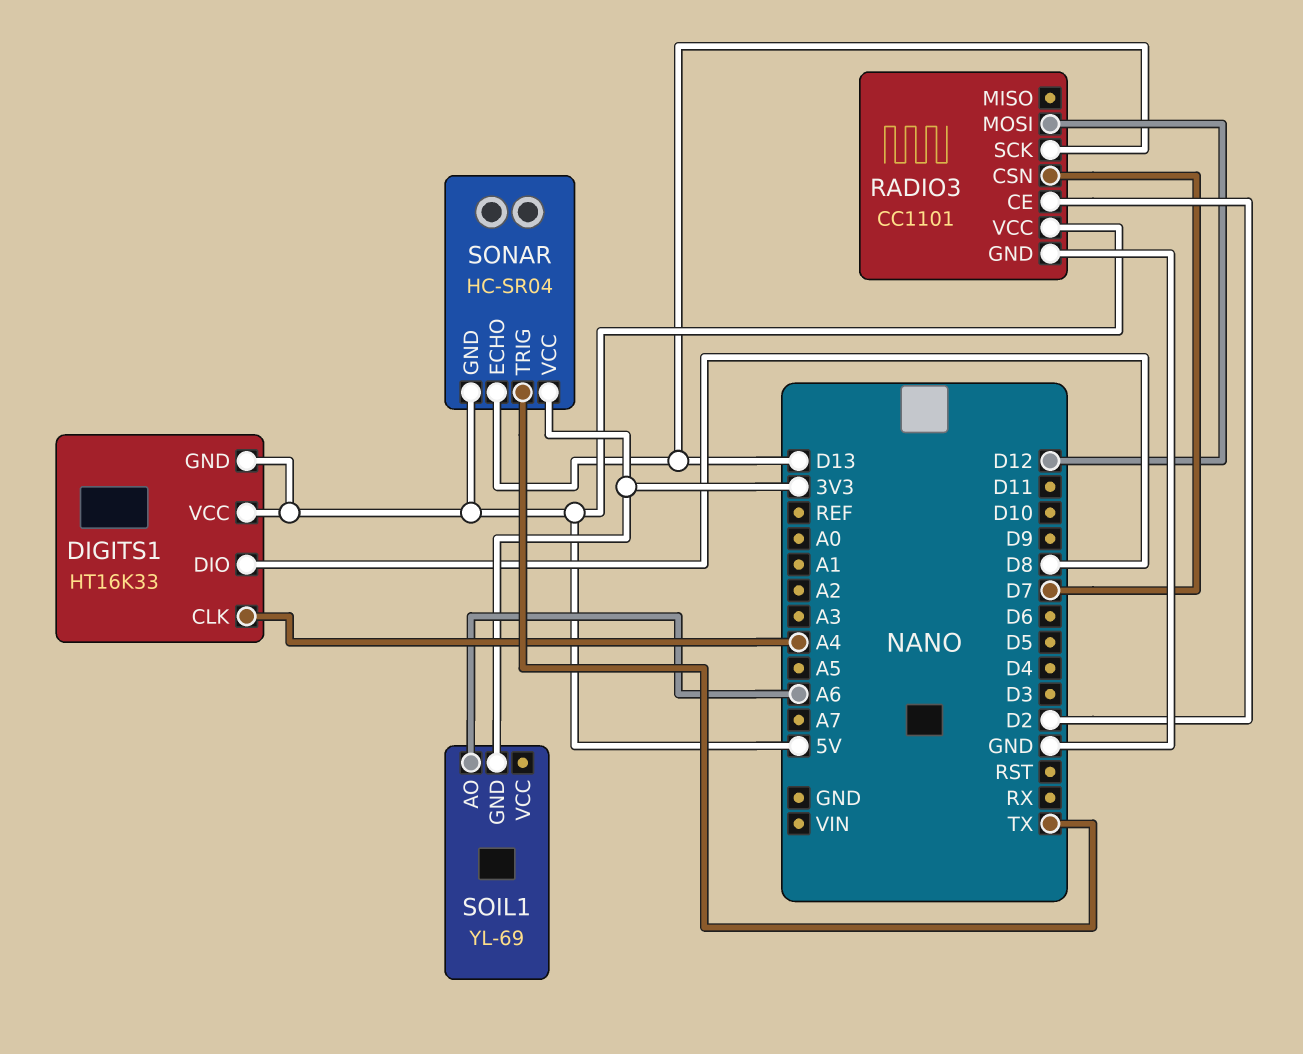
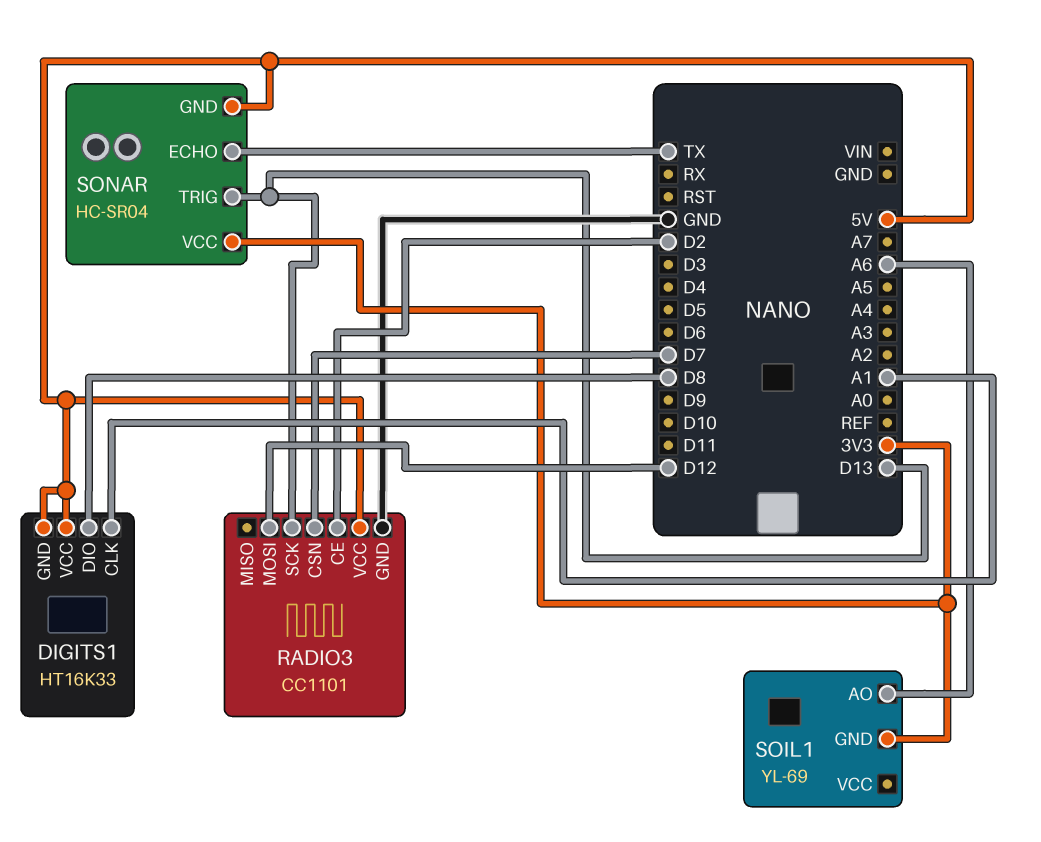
DIGITS1 pin CLK: A4 -> A1
SONAR pin ECHO: D13 -> TX
SONAR pin TRIG: TX -> D13

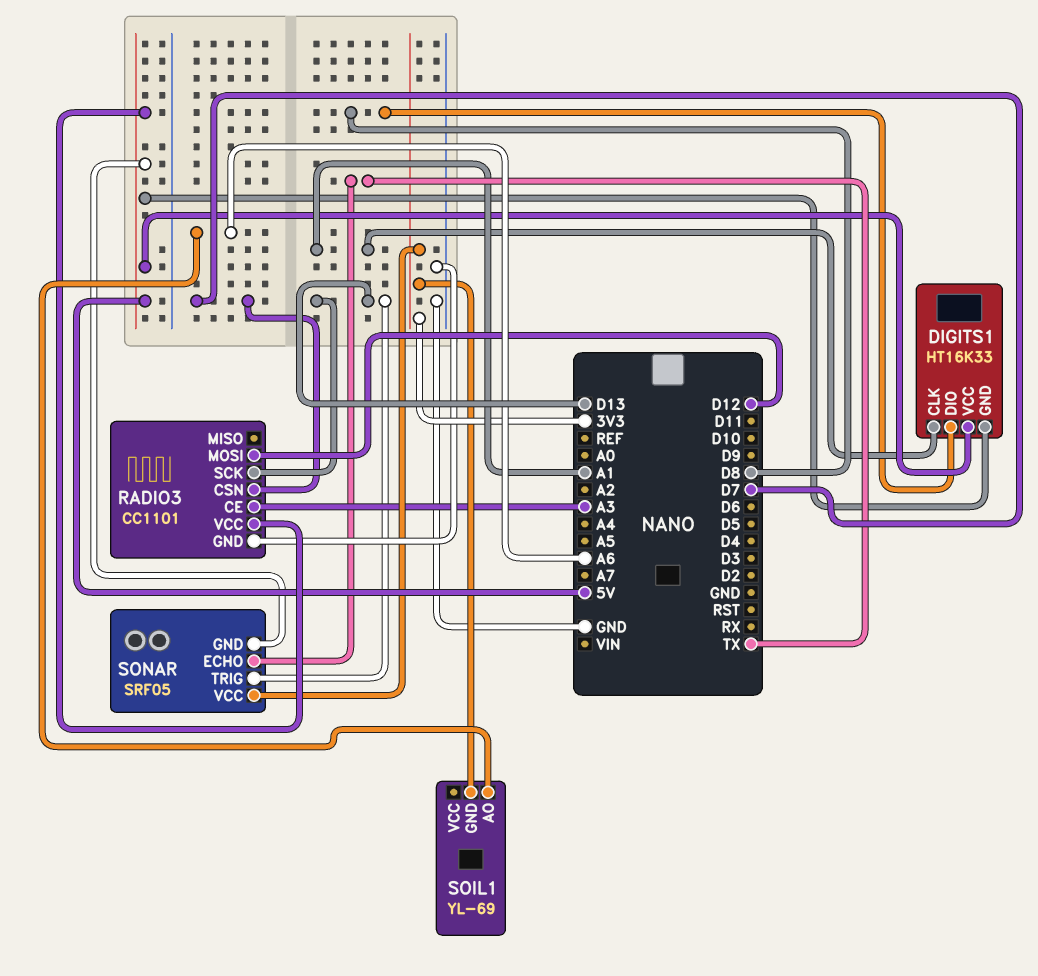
RADIO3 pin CE: D2 -> A3
SONAR: HC-SR04 -> SRF05

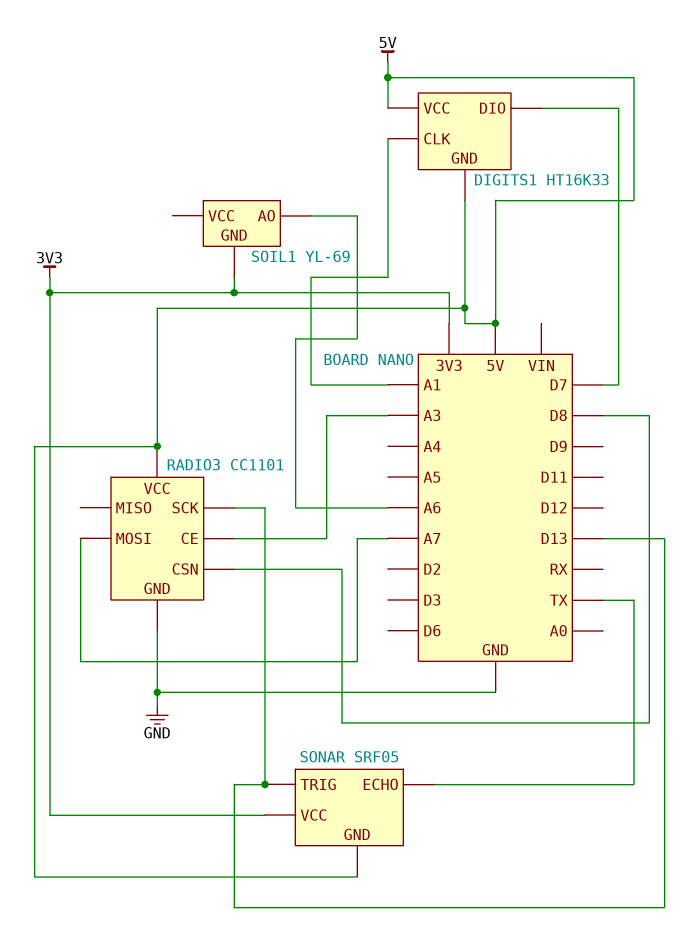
DIGITS1 pin DIO: D8 -> D7
RADIO3 pin CSN: D7 -> D8
RADIO3 pin MOSI: D12 -> A7

